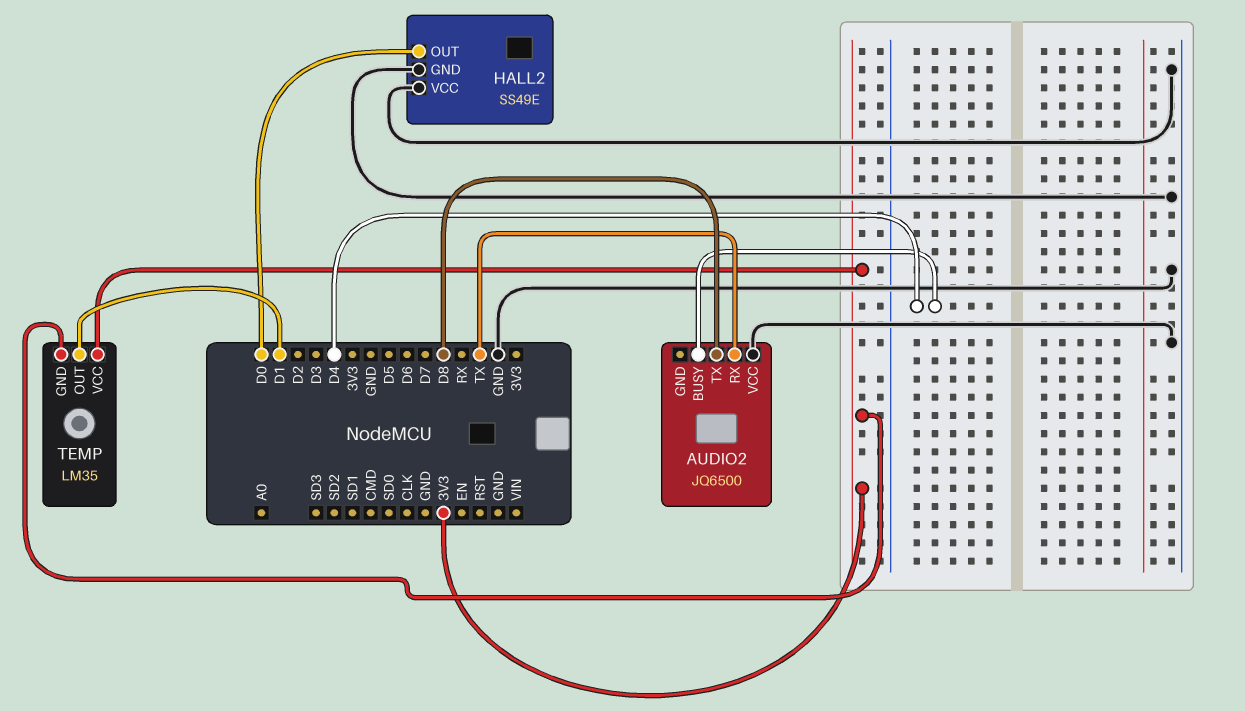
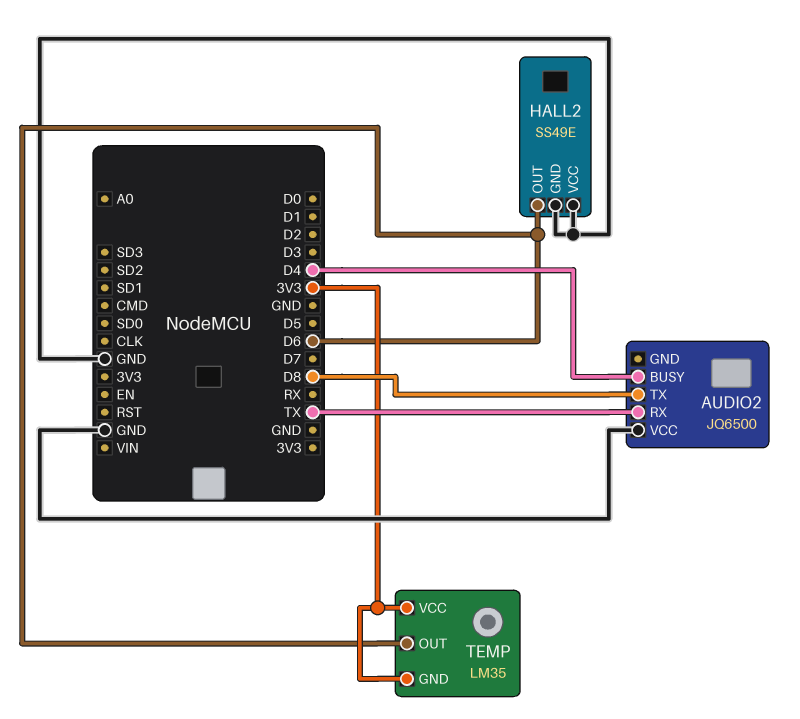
HALL2 pin OUT: D0 -> D6
TEMP pin OUT: D1 -> D6

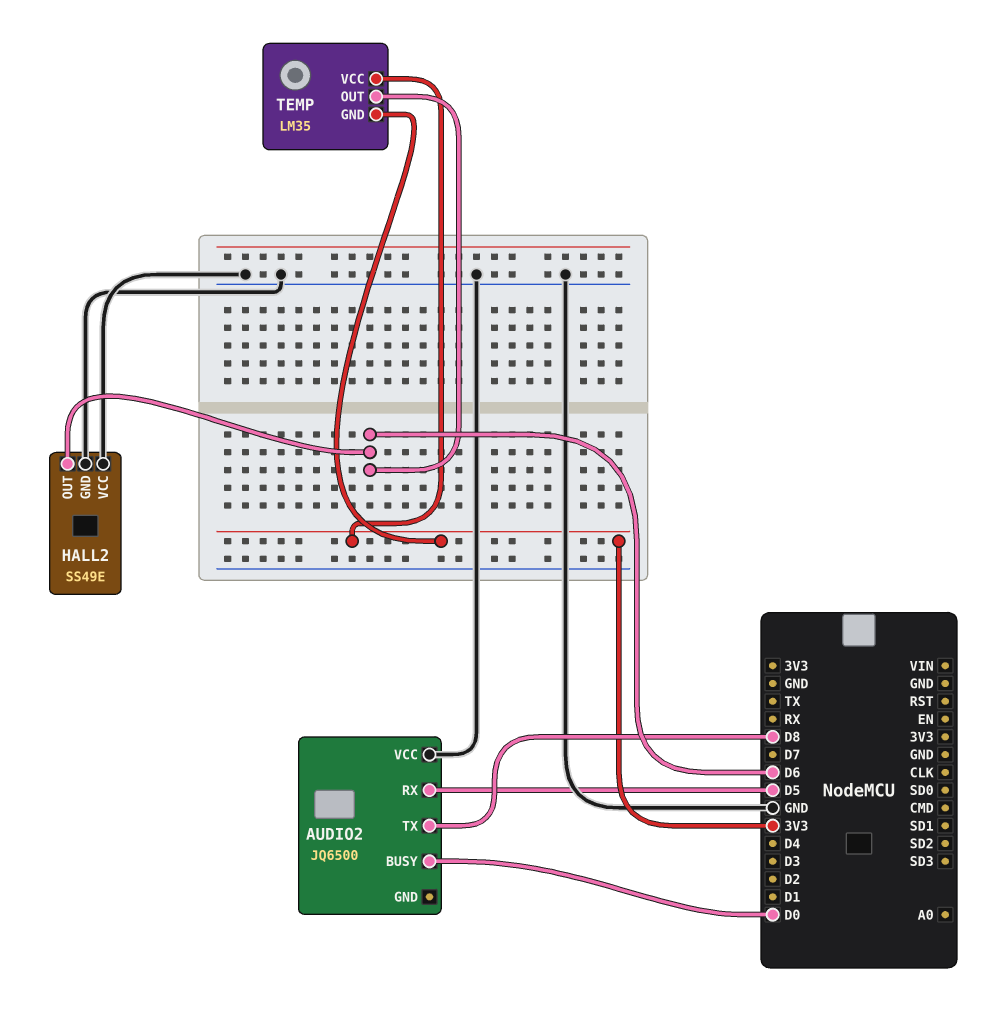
AUDIO2 pin BUSY: D4 -> D0
AUDIO2 pin RX: TX -> D5

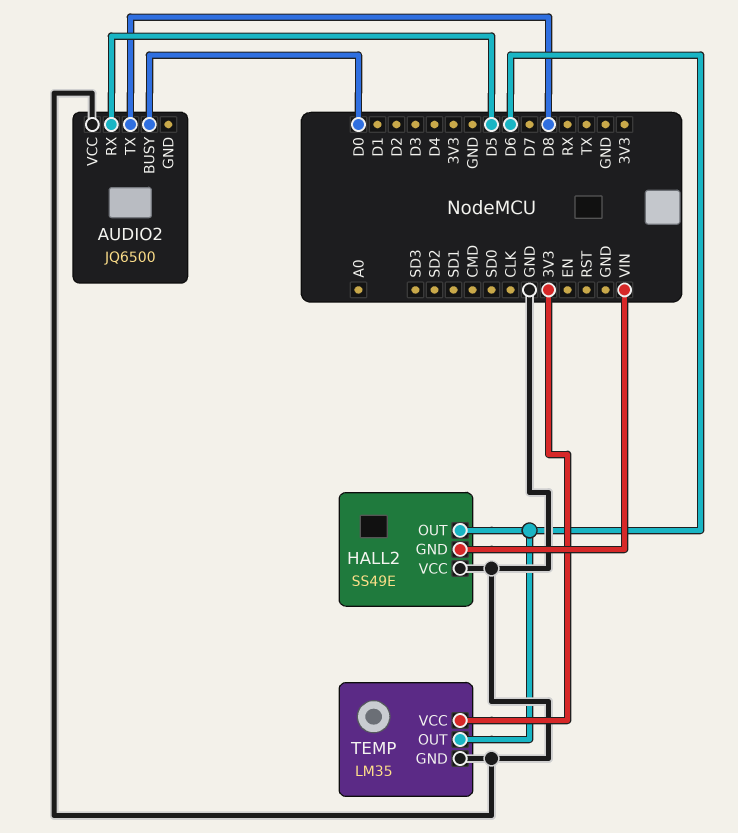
HALL2 pin GND: GND -> VIN
TEMP pin GND: 3V3 -> GND

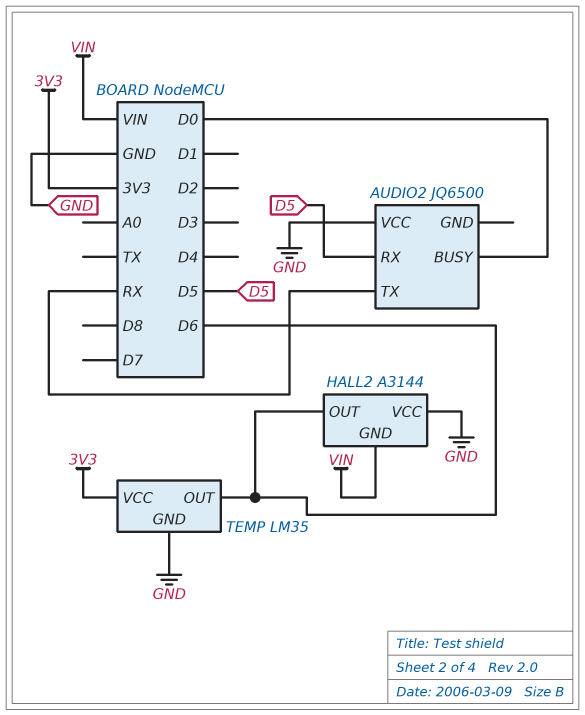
AUDIO2 pin TX: D8 -> RX
HALL2: SS49E -> A3144

